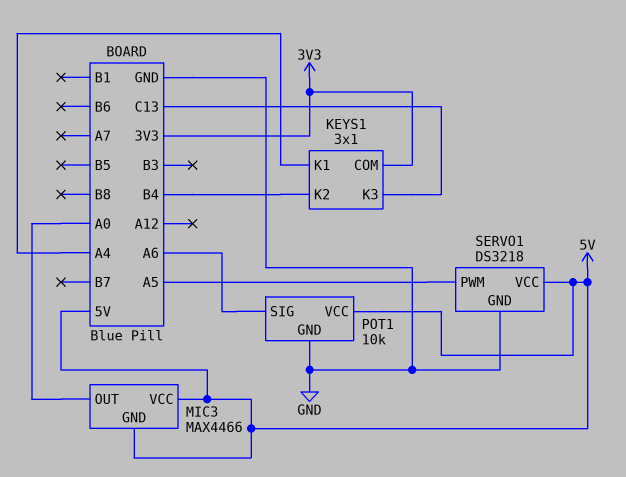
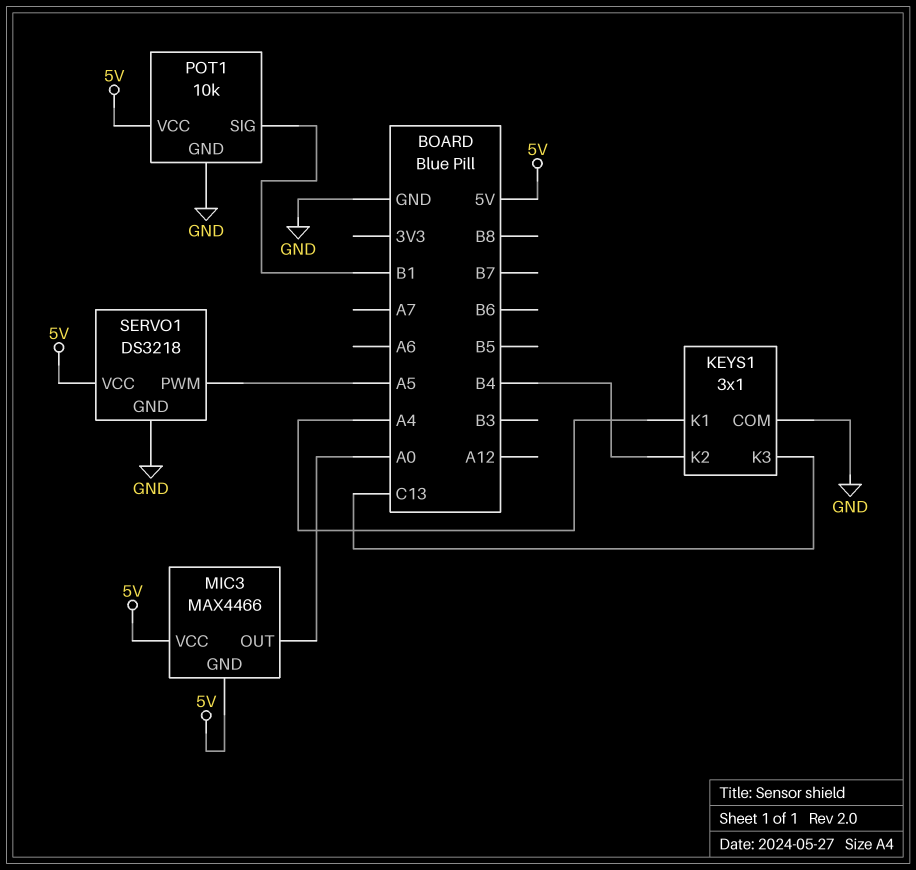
KEYS1 pin COM: 3V3 -> GND
POT1 pin SIG: A6 -> B1

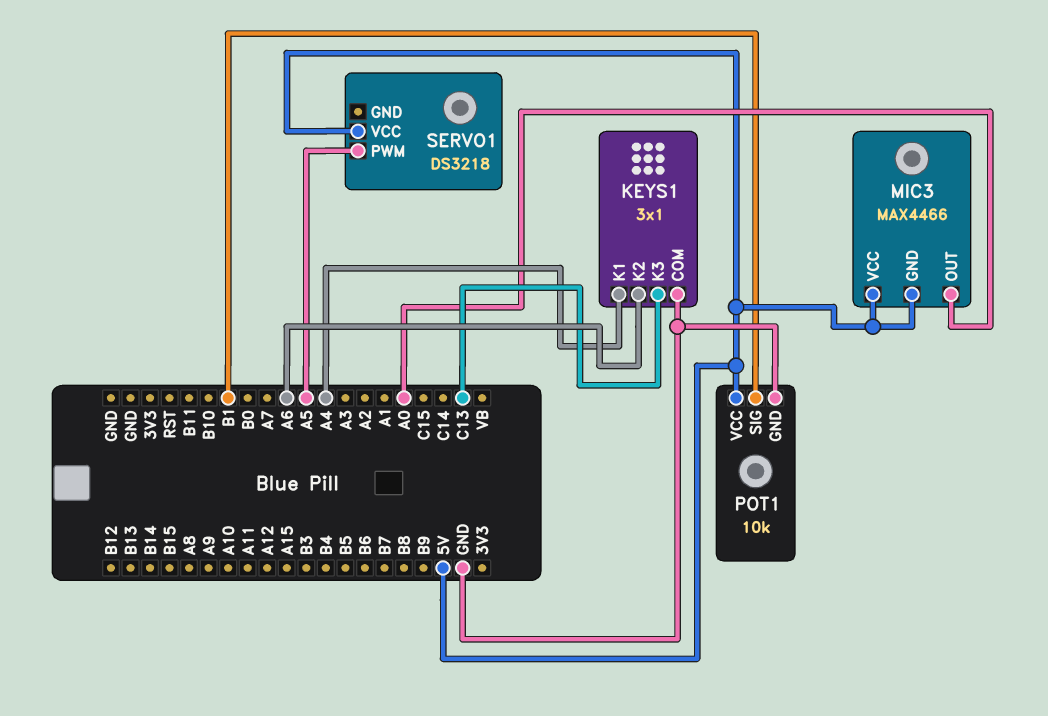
KEYS1 pin K2: B4 -> A6
SERVO1 pin GND: GND -> none

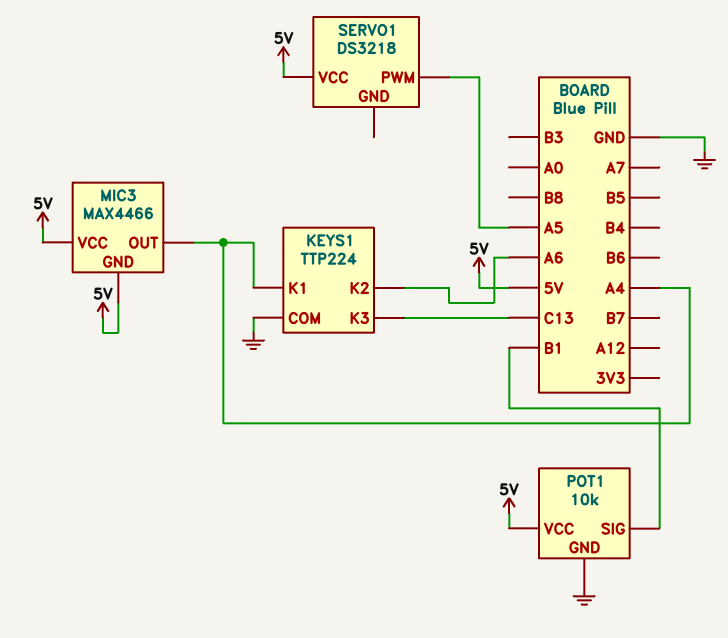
KEYS1: 3x1 -> TTP224
MIC3 pin OUT: A0 -> A4

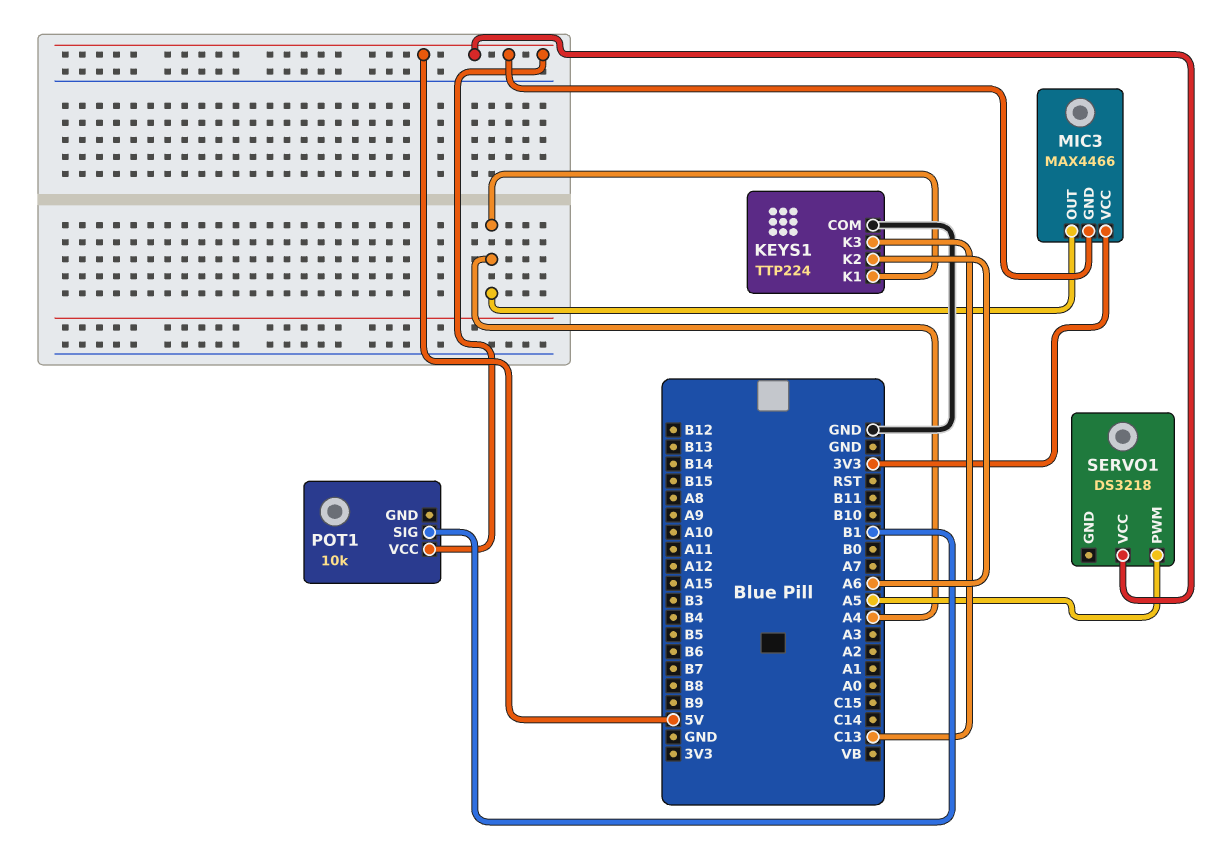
MIC3 pin VCC: 5V -> 3V3
POT1 pin GND: GND -> none

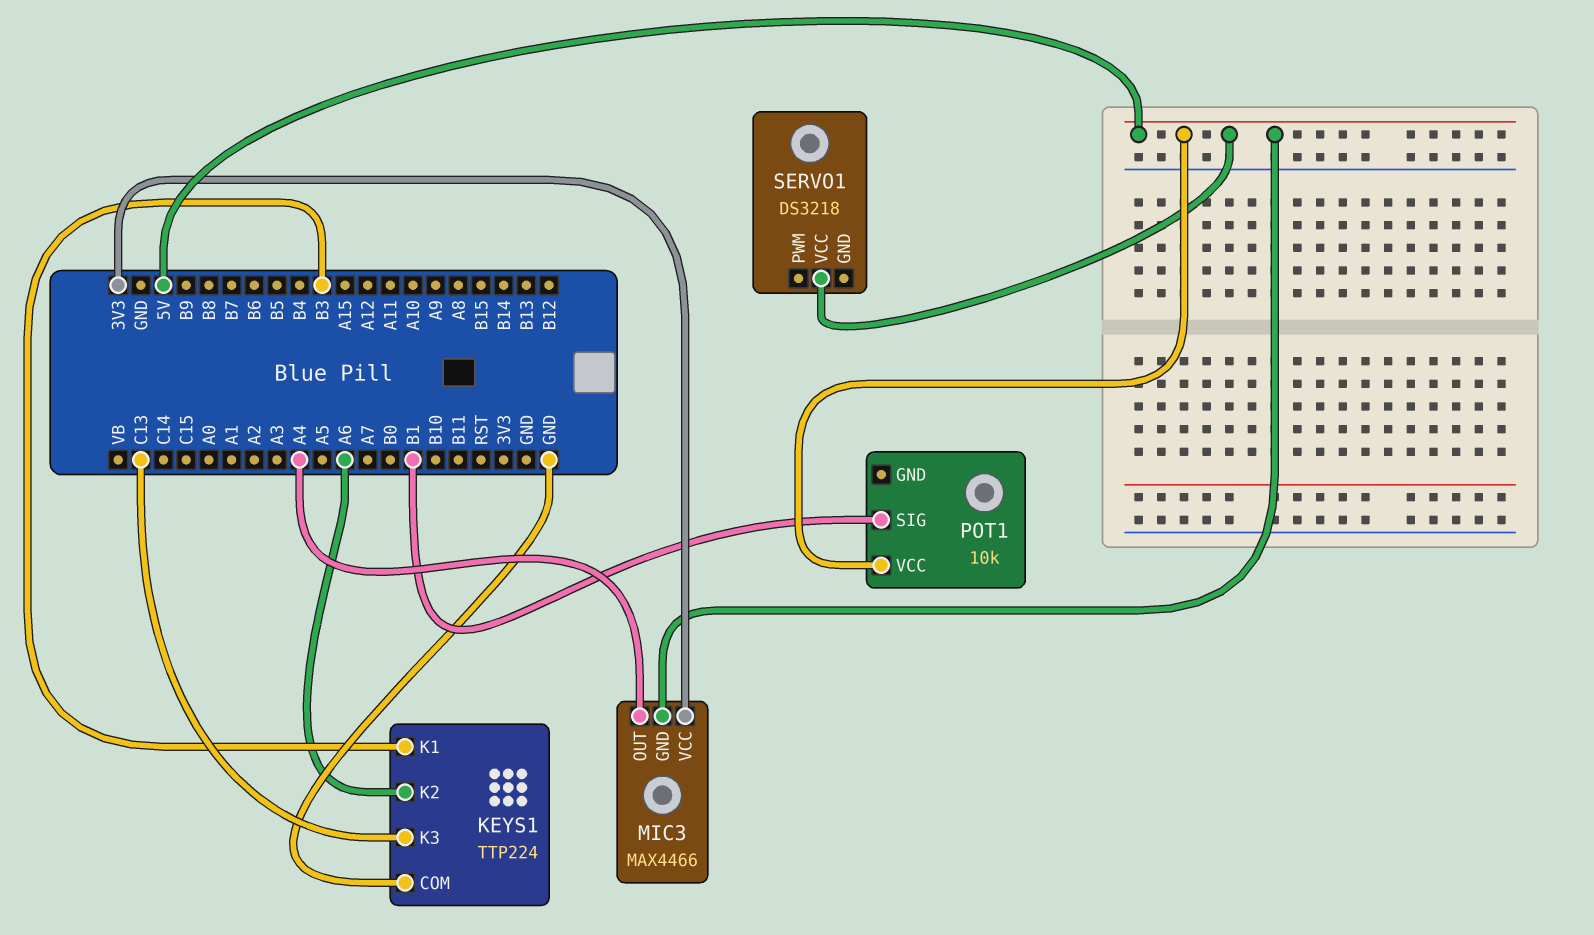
KEYS1 pin K1: A4 -> B3
SERVO1 pin PWM: A5 -> none

